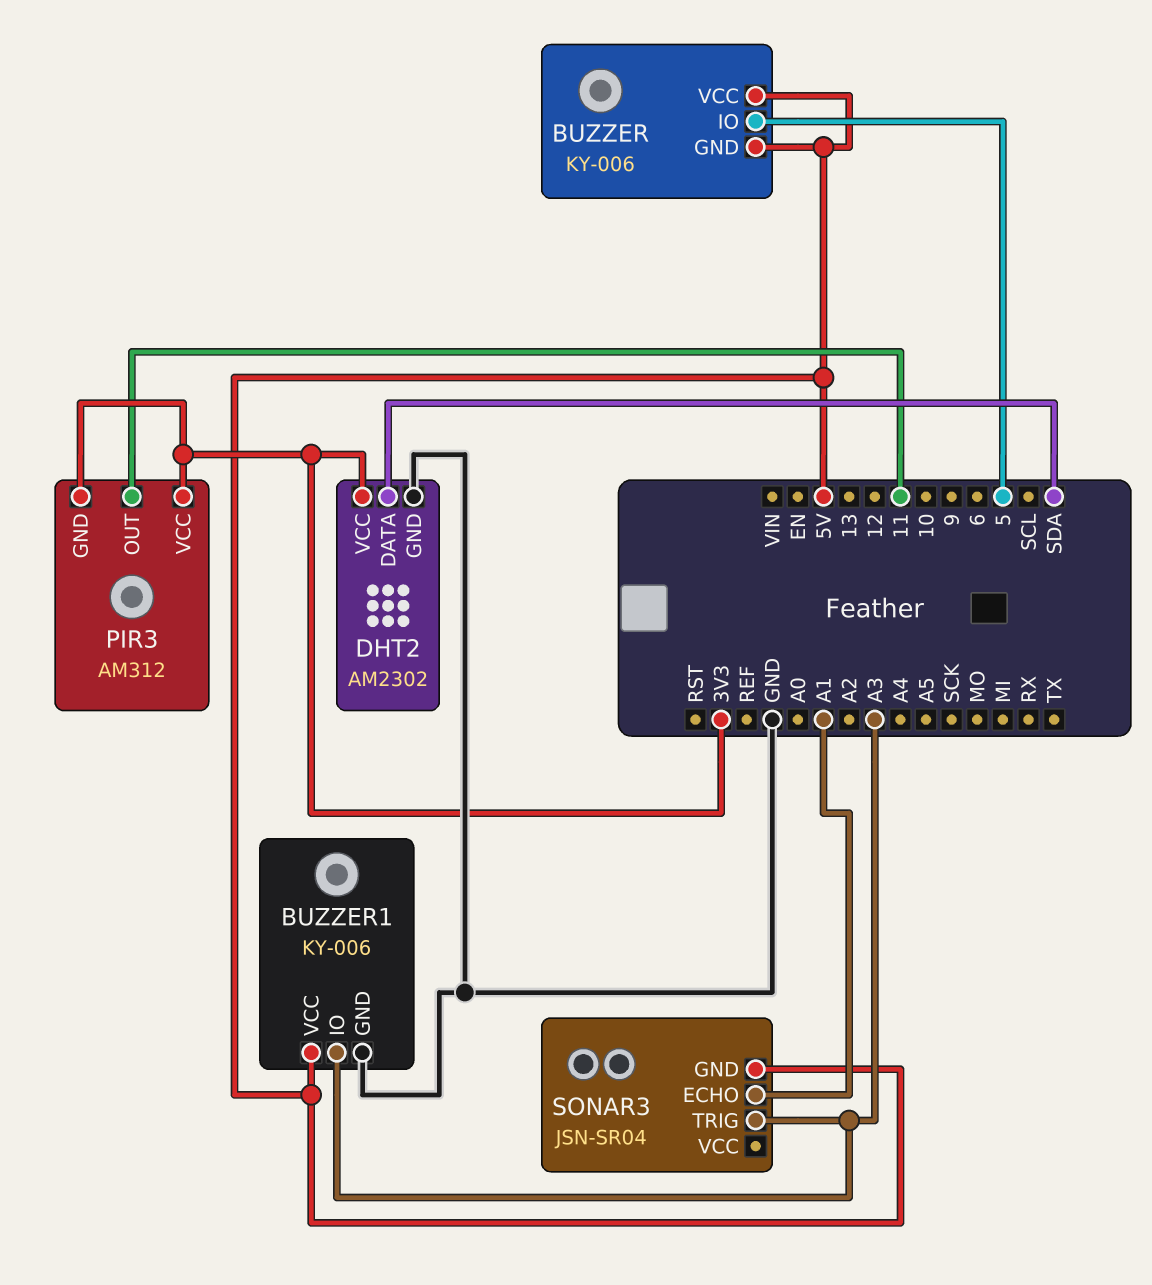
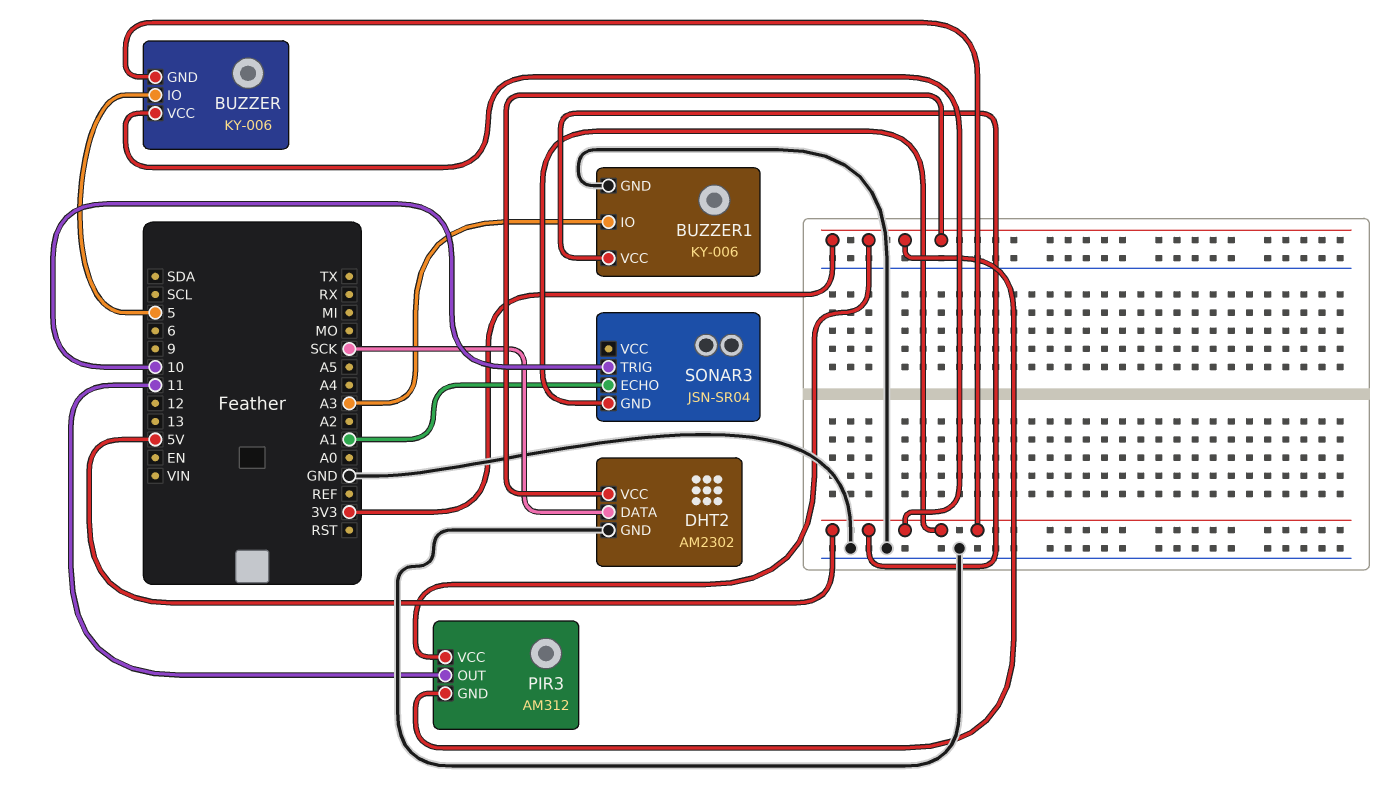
DHT2 pin DATA: SDA -> SCK
SONAR3 pin TRIG: A3 -> 10

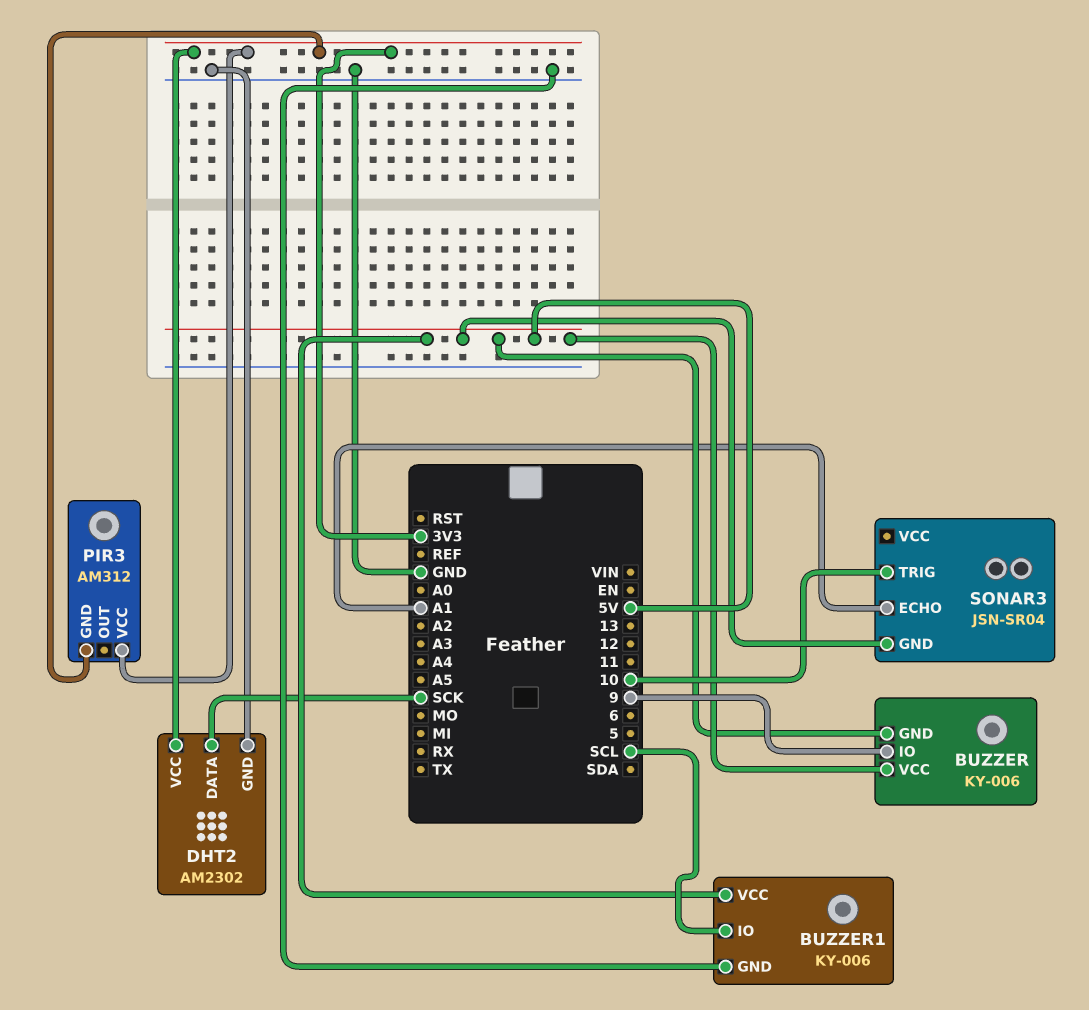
BUZZER pin IO: 5 -> 9
BUZZER1 pin IO: A3 -> SCL
PIR3 pin OUT: 11 -> none

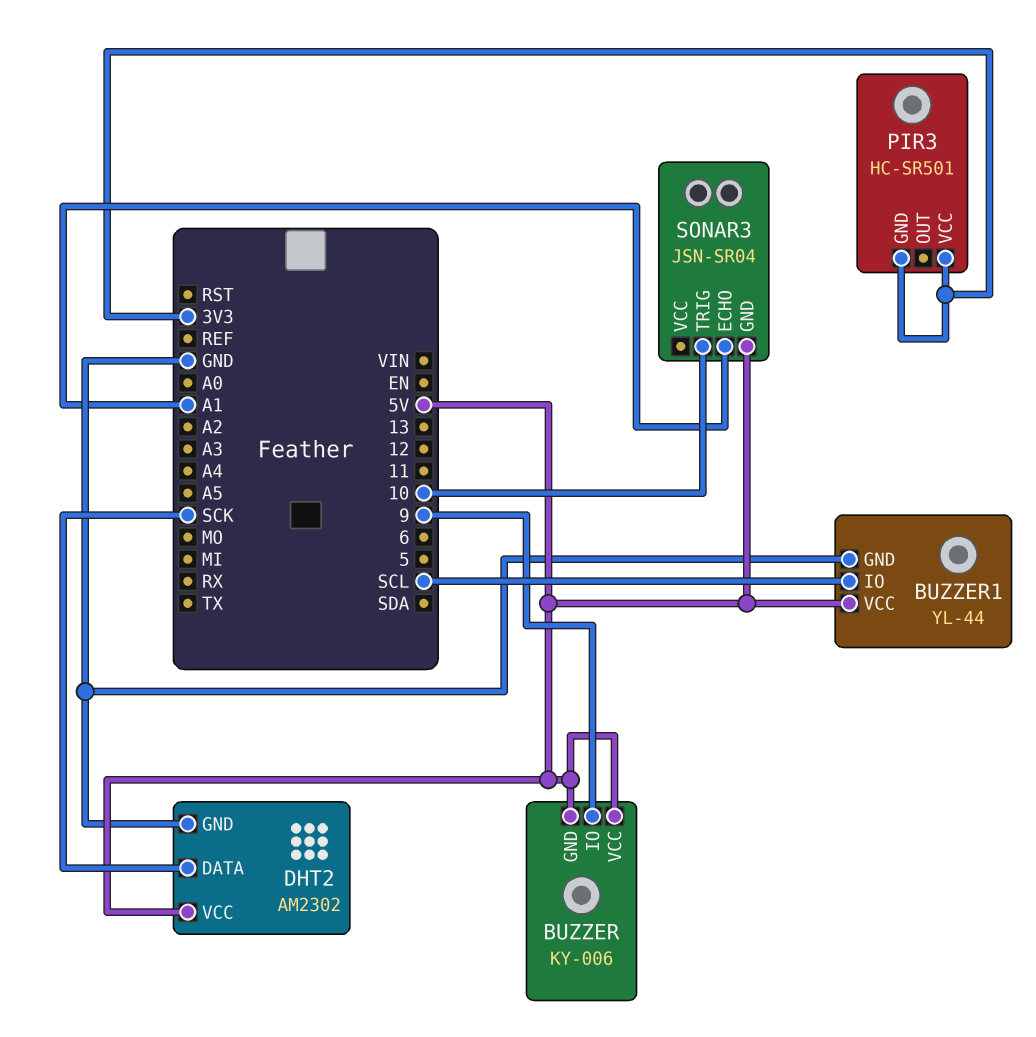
BUZZER1: KY-006 -> YL-44
DHT2 pin VCC: 3V3 -> 5V
PIR3: AM312 -> HC-SR501

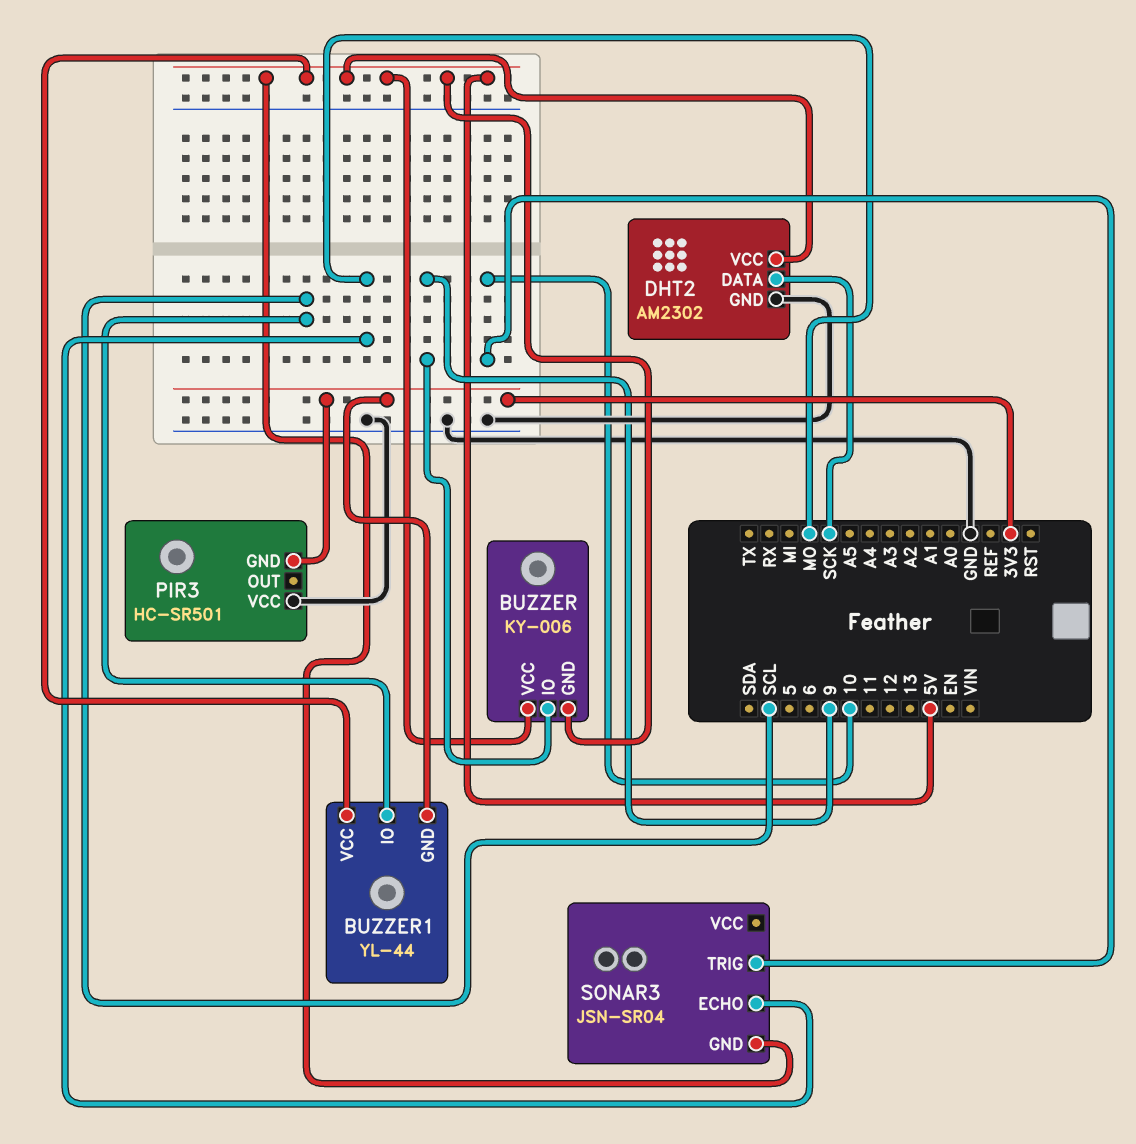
BUZZER1 pin GND: GND -> 3V3
PIR3 pin VCC: 3V3 -> GND
SONAR3 pin ECHO: A1 -> MO

